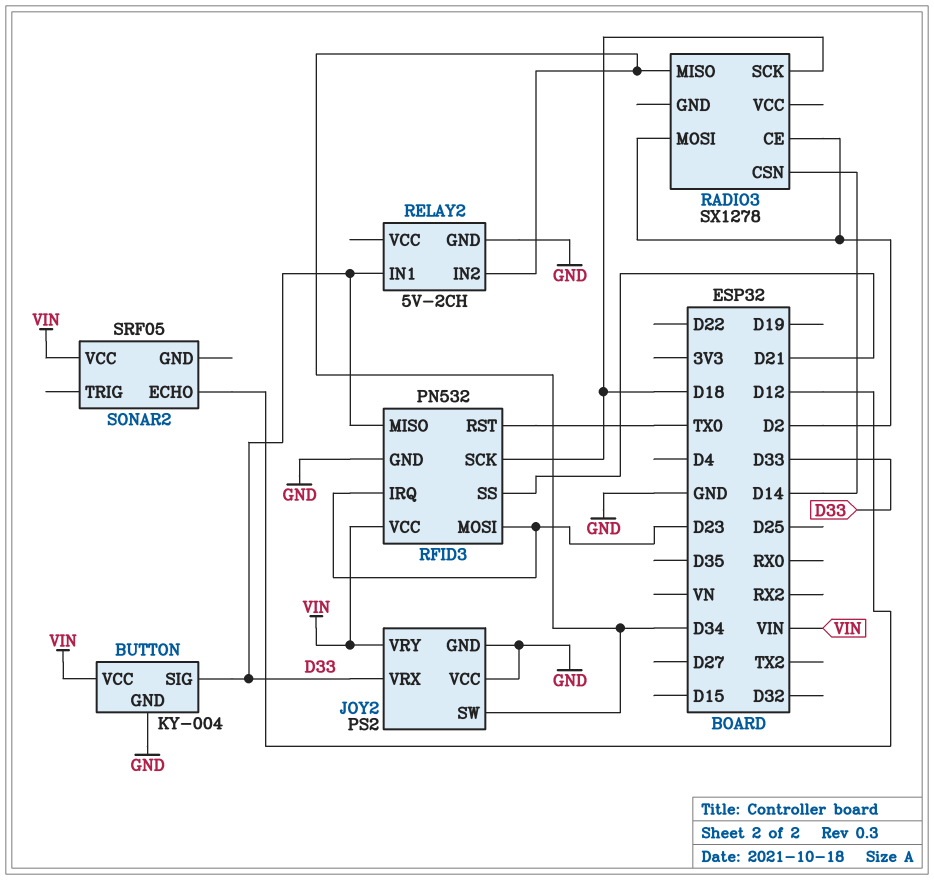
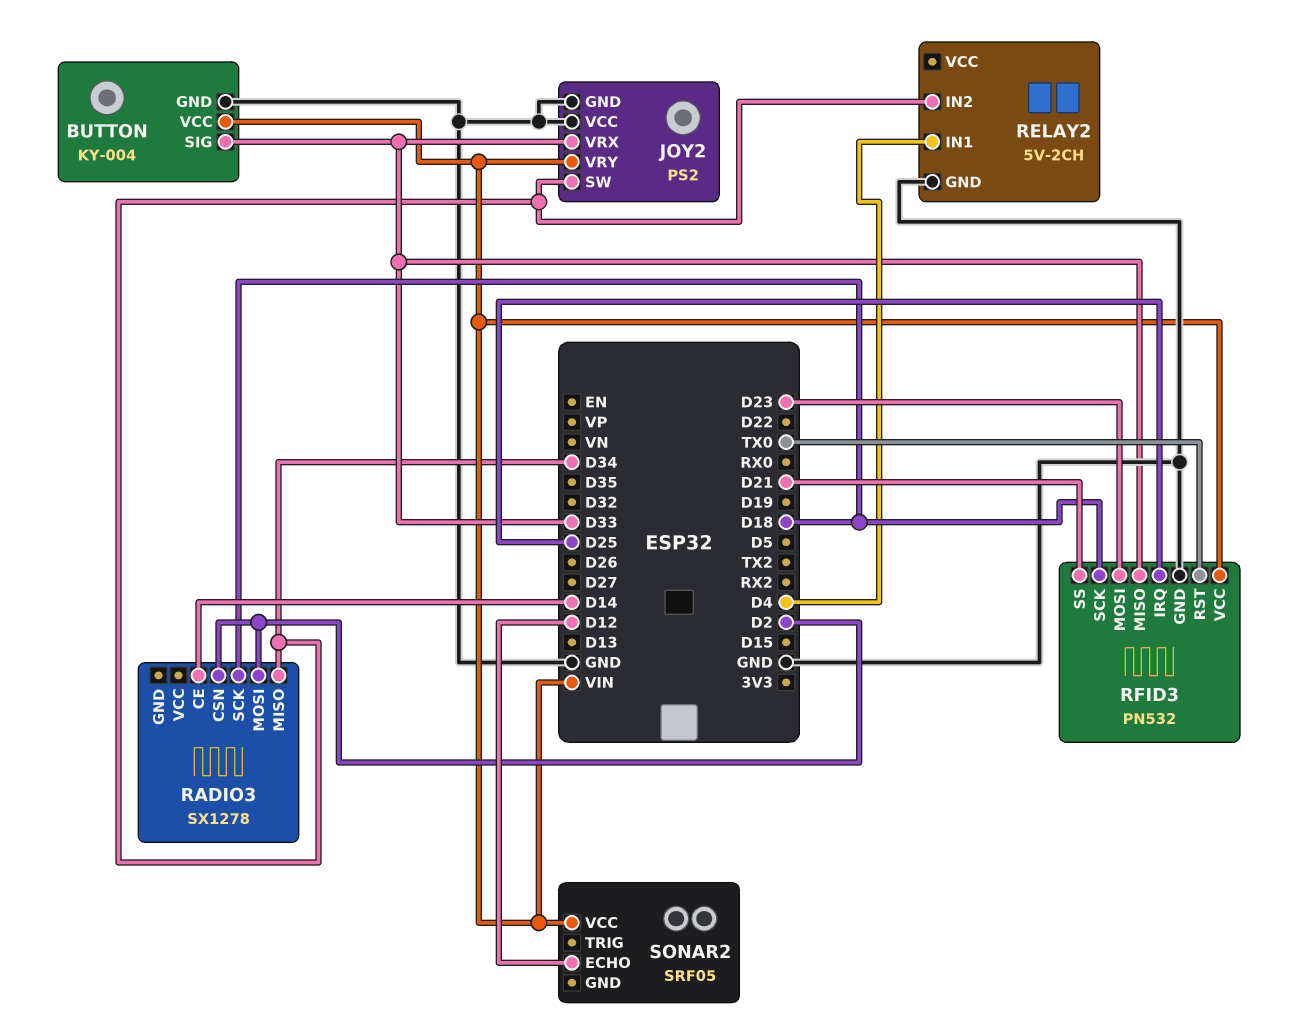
RADIO3 pin CE: D2 -> D14
RADIO3 pin CSN: D14 -> D2
RELAY2 pin IN1: D33 -> D4
RFID3 pin IRQ: D23 -> D25

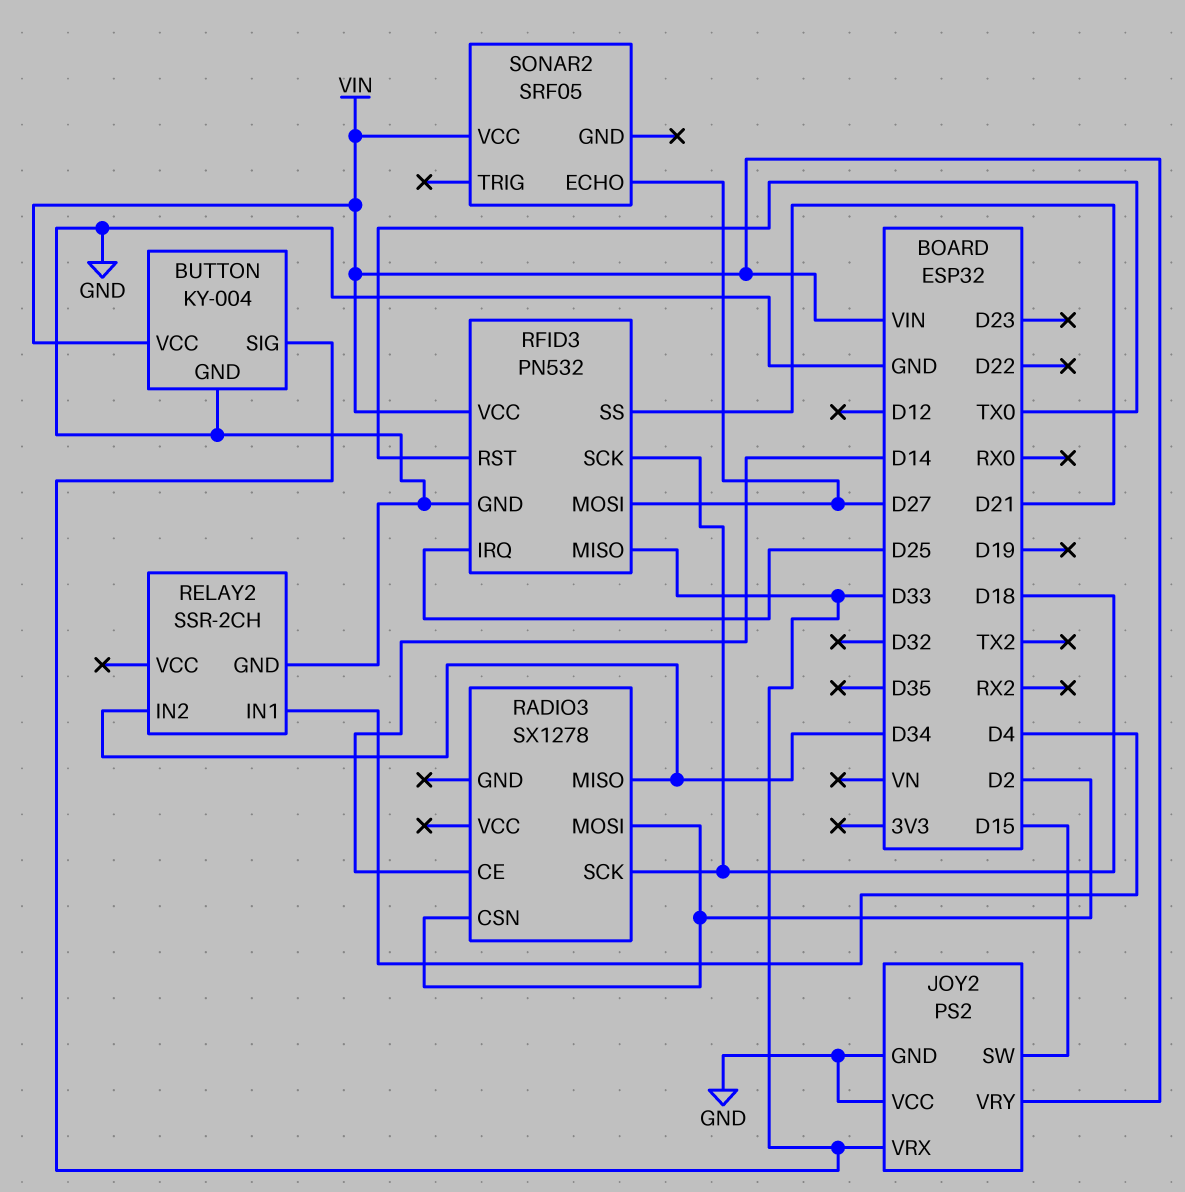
JOY2 pin SW: D34 -> D15
RELAY2: 5V-2CH -> SSR-2CH
RFID3 pin MOSI: D23 -> D27
SONAR2 pin ECHO: D12 -> D27

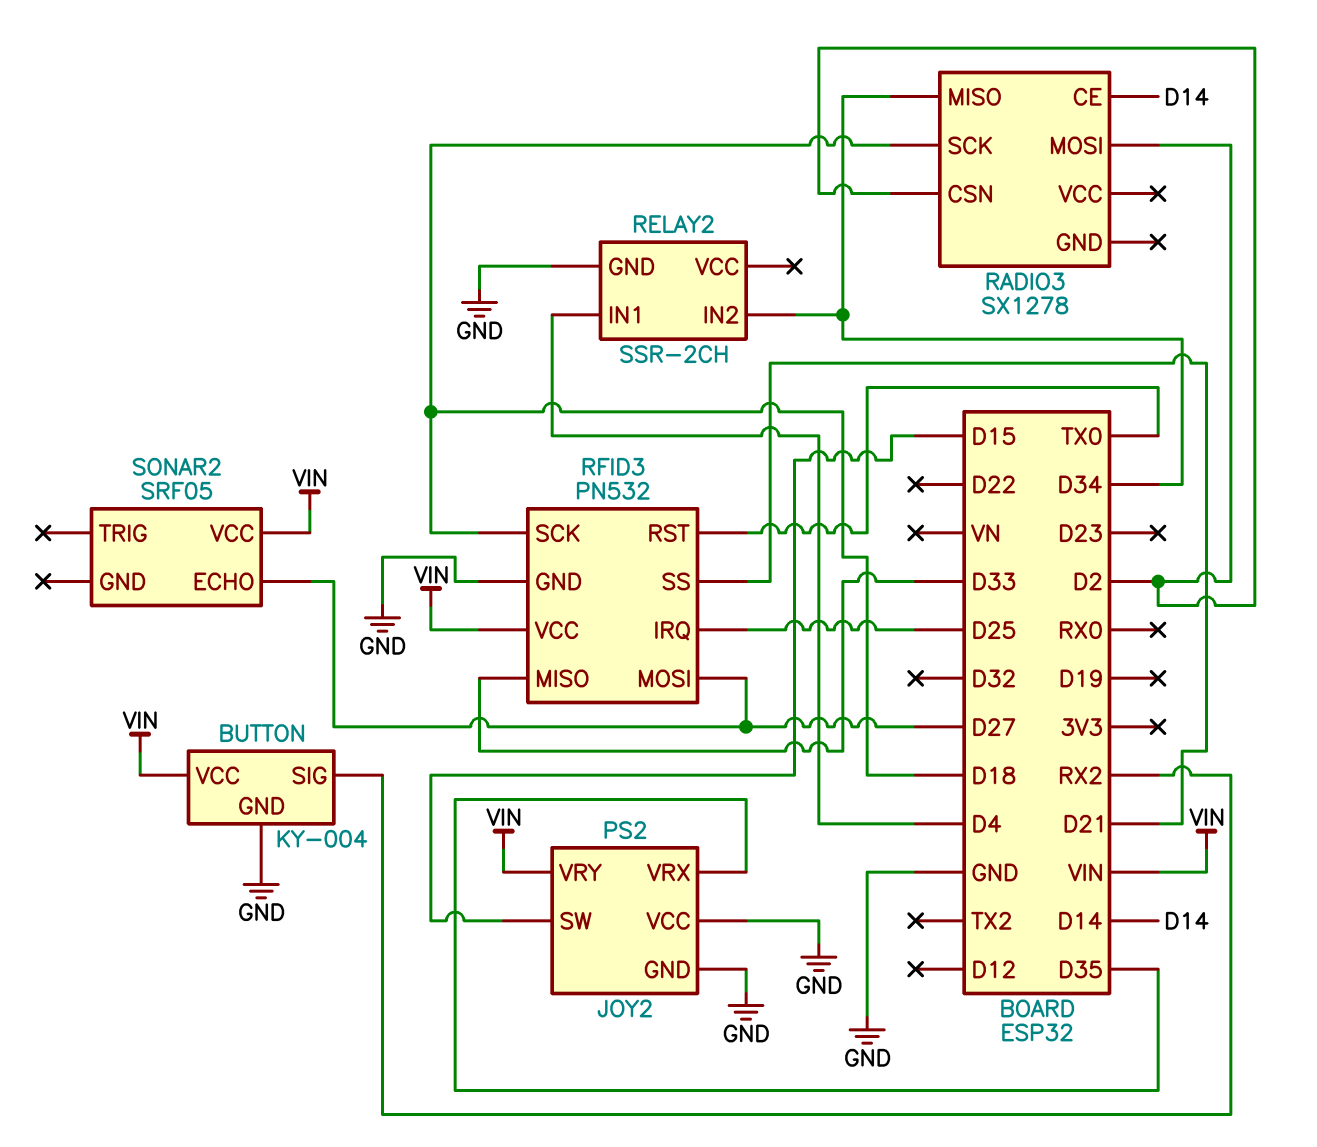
BUTTON pin SIG: D33 -> RX2
JOY2 pin VRX: D33 -> D35

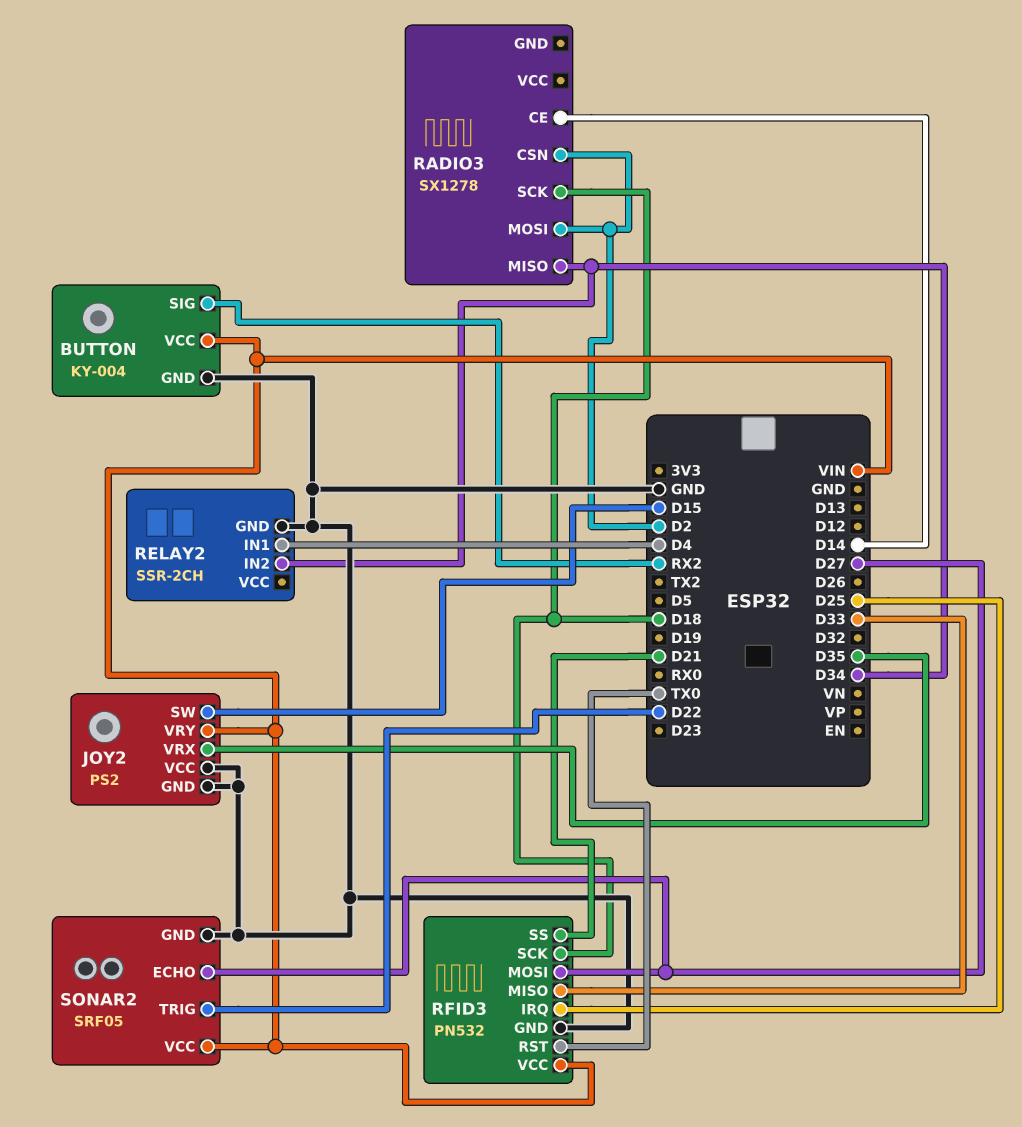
SONAR2 pin GND: none -> GND
SONAR2 pin TRIG: none -> D22

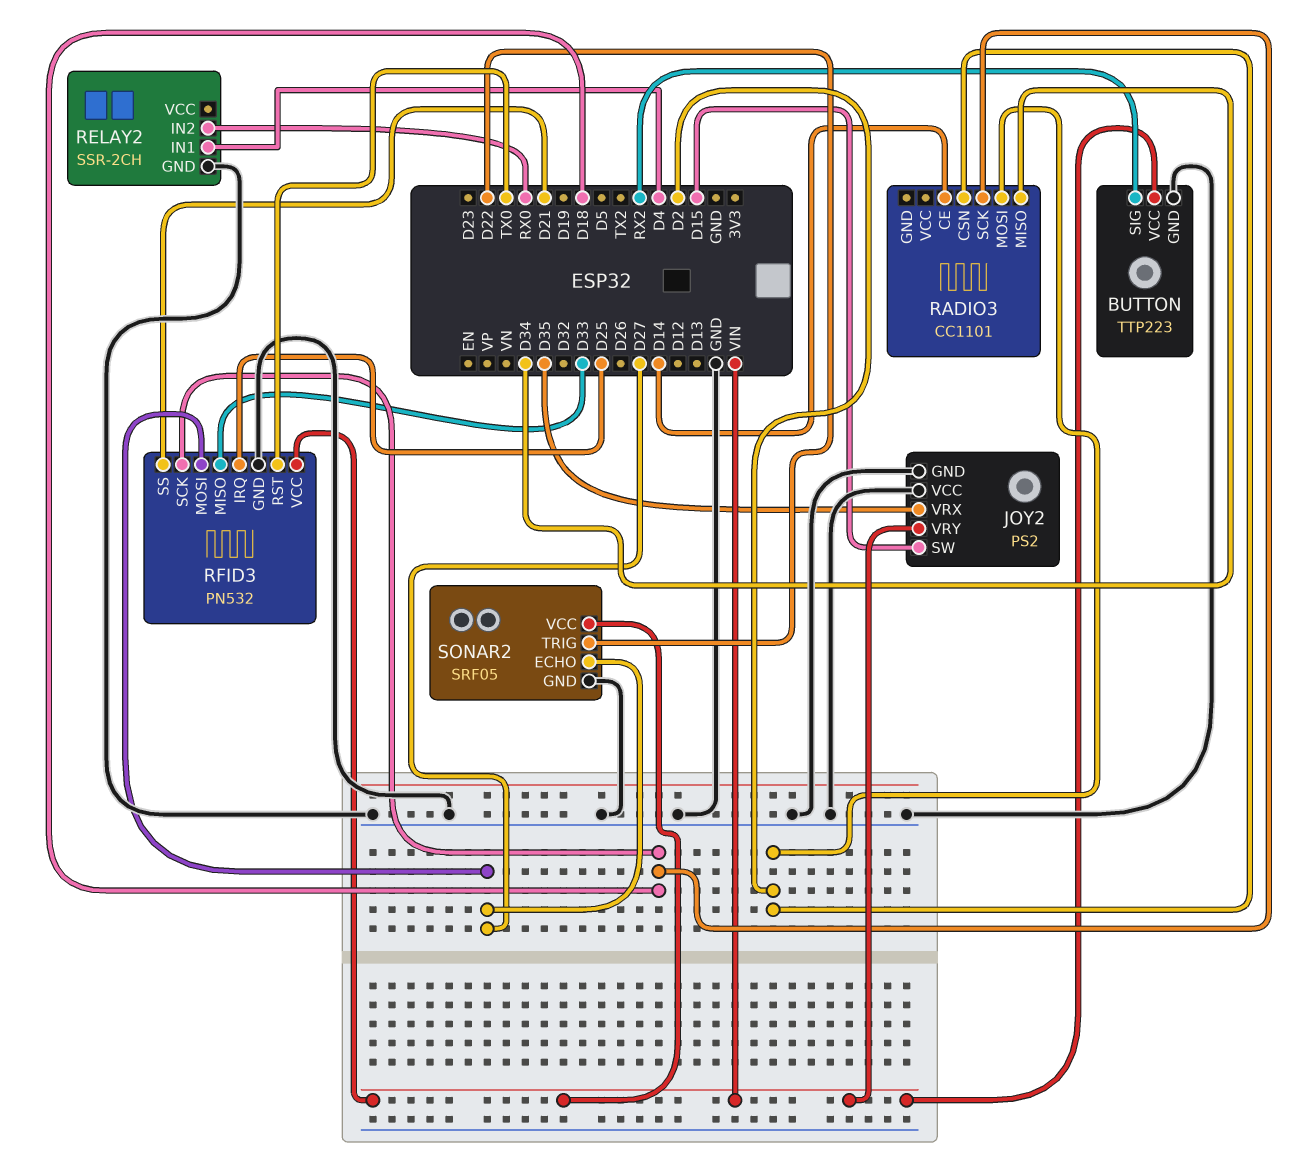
BUTTON: KY-004 -> TTP223
RADIO3: SX1278 -> CC1101
RELAY2 pin IN2: D34 -> RX0

